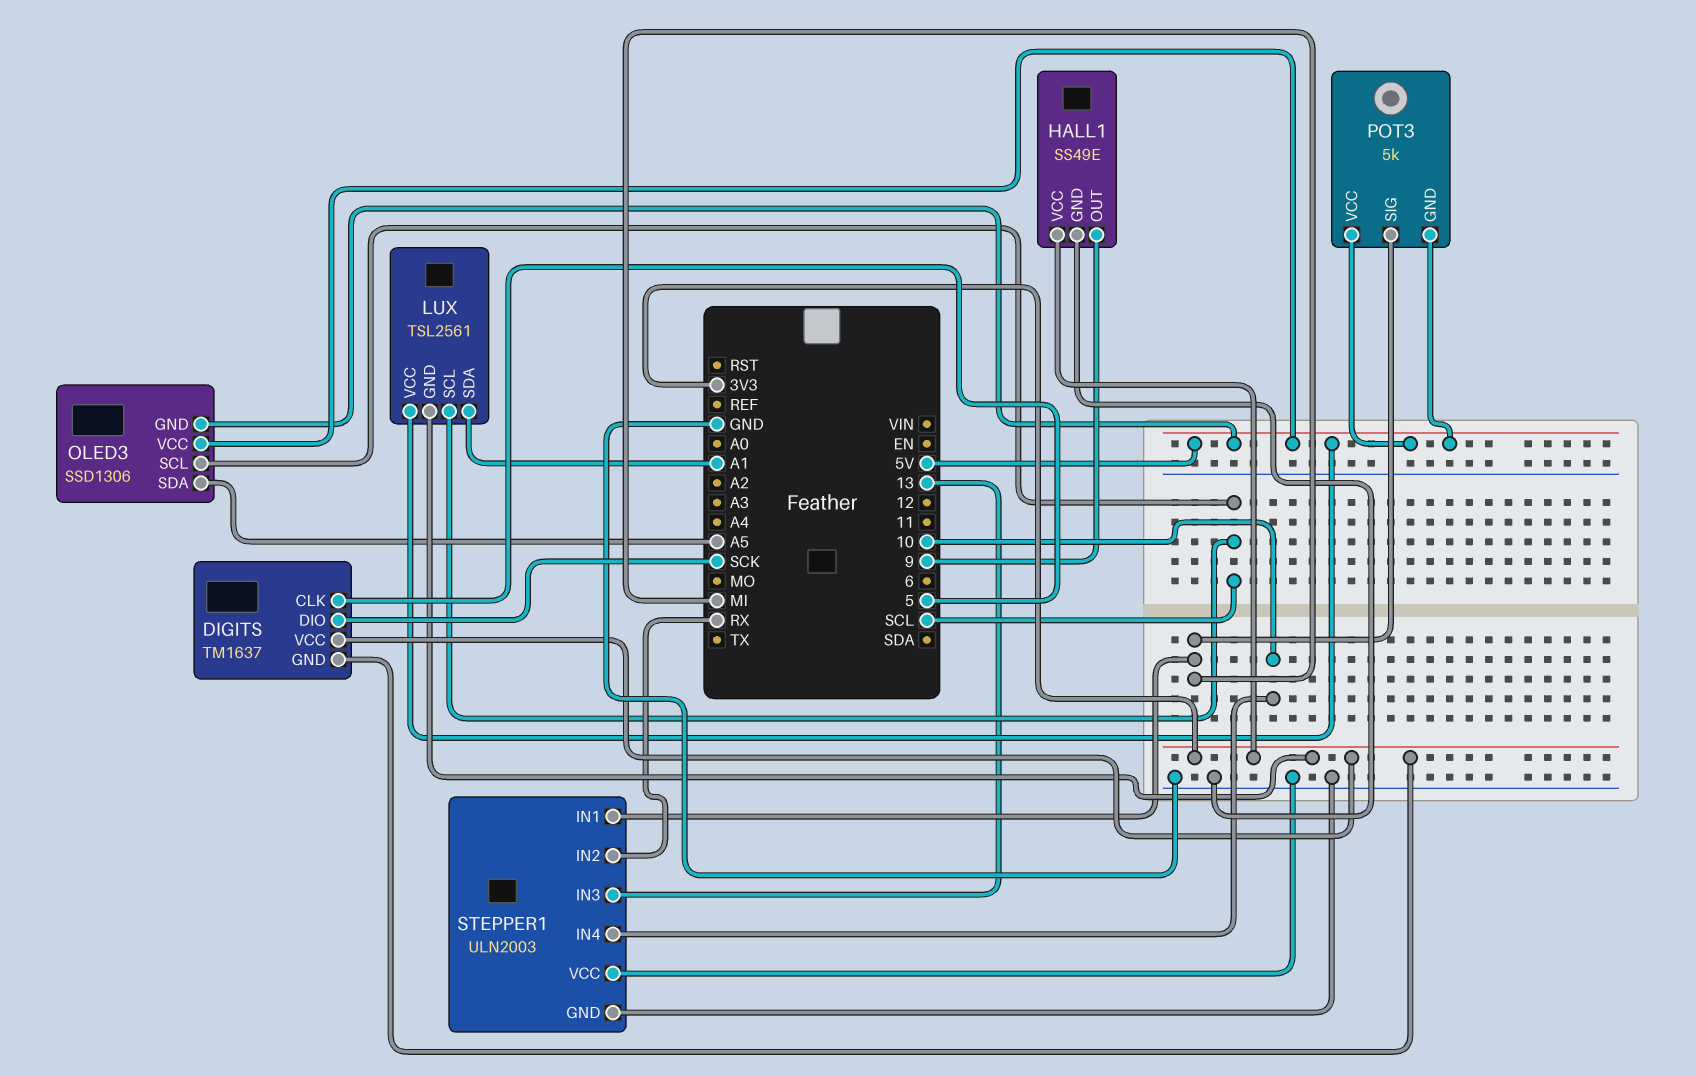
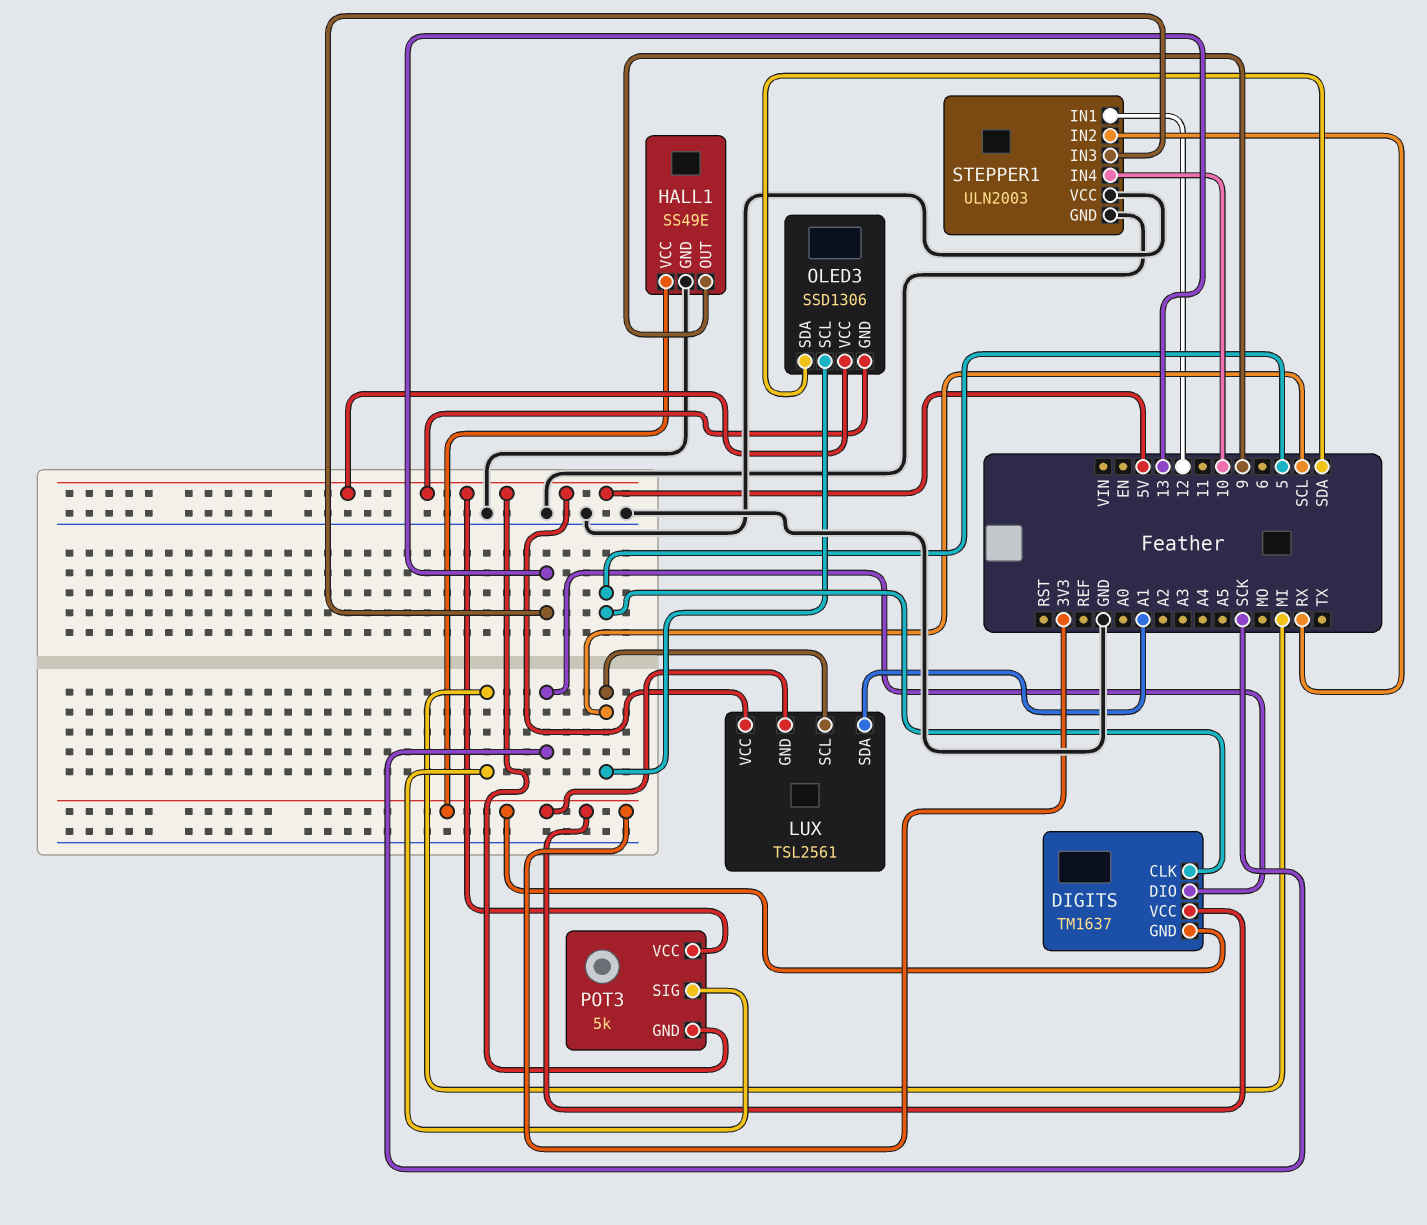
OLED3 pin SDA: A5 -> SDA
STEPPER1 pin IN1: MI -> 12

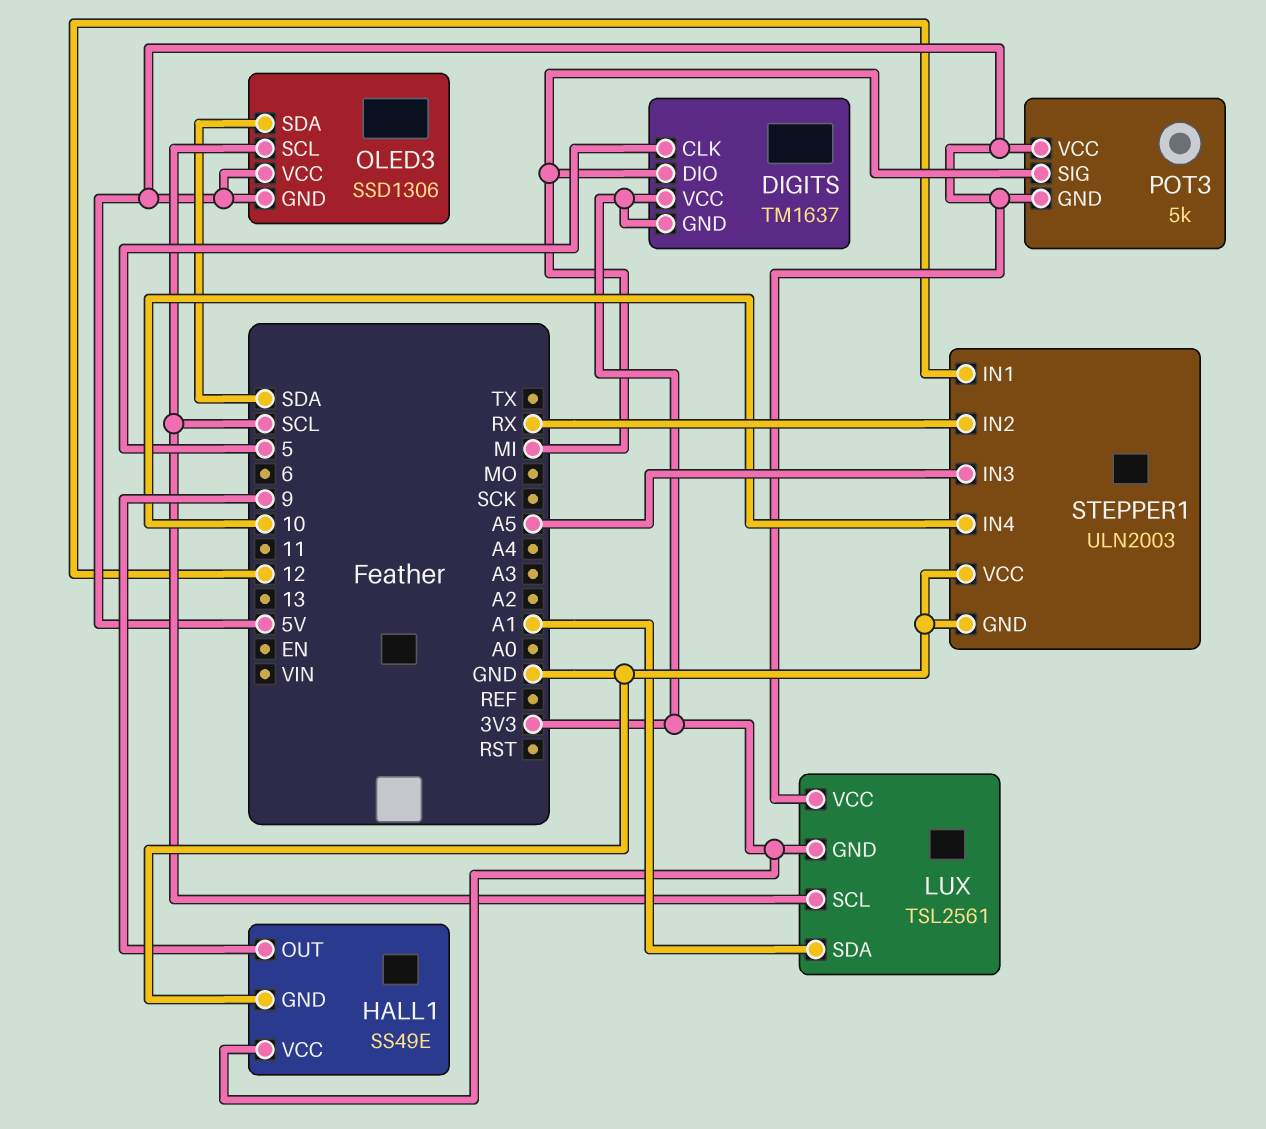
DIGITS pin DIO: SCK -> MI
STEPPER1 pin IN3: 13 -> A5

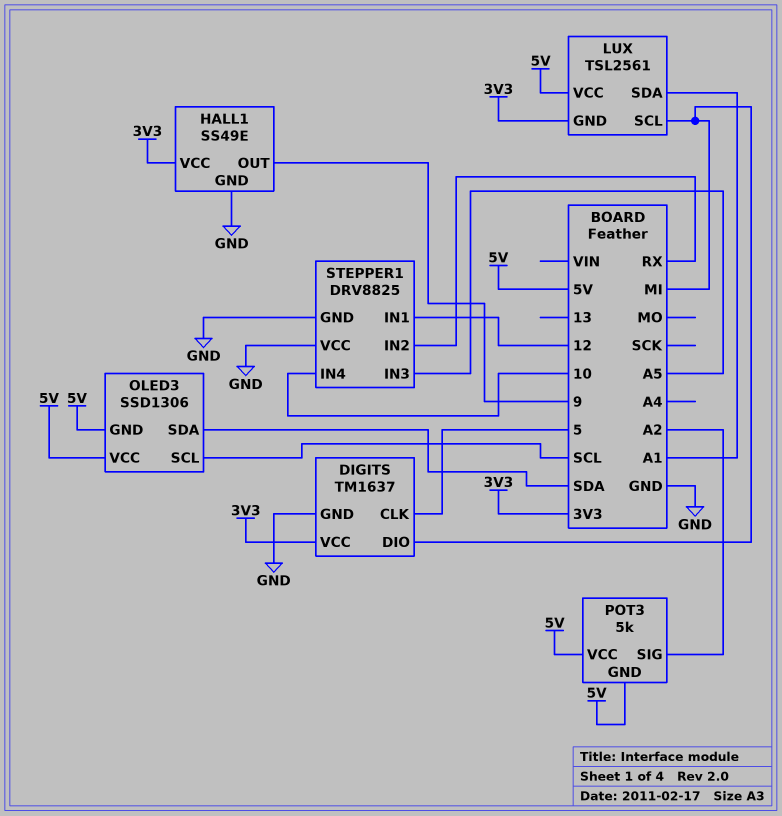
DIGITS pin GND: 3V3 -> GND
LUX pin SCL: SCL -> MI
POT3 pin SIG: MI -> A2
STEPPER1: ULN2003 -> DRV8825

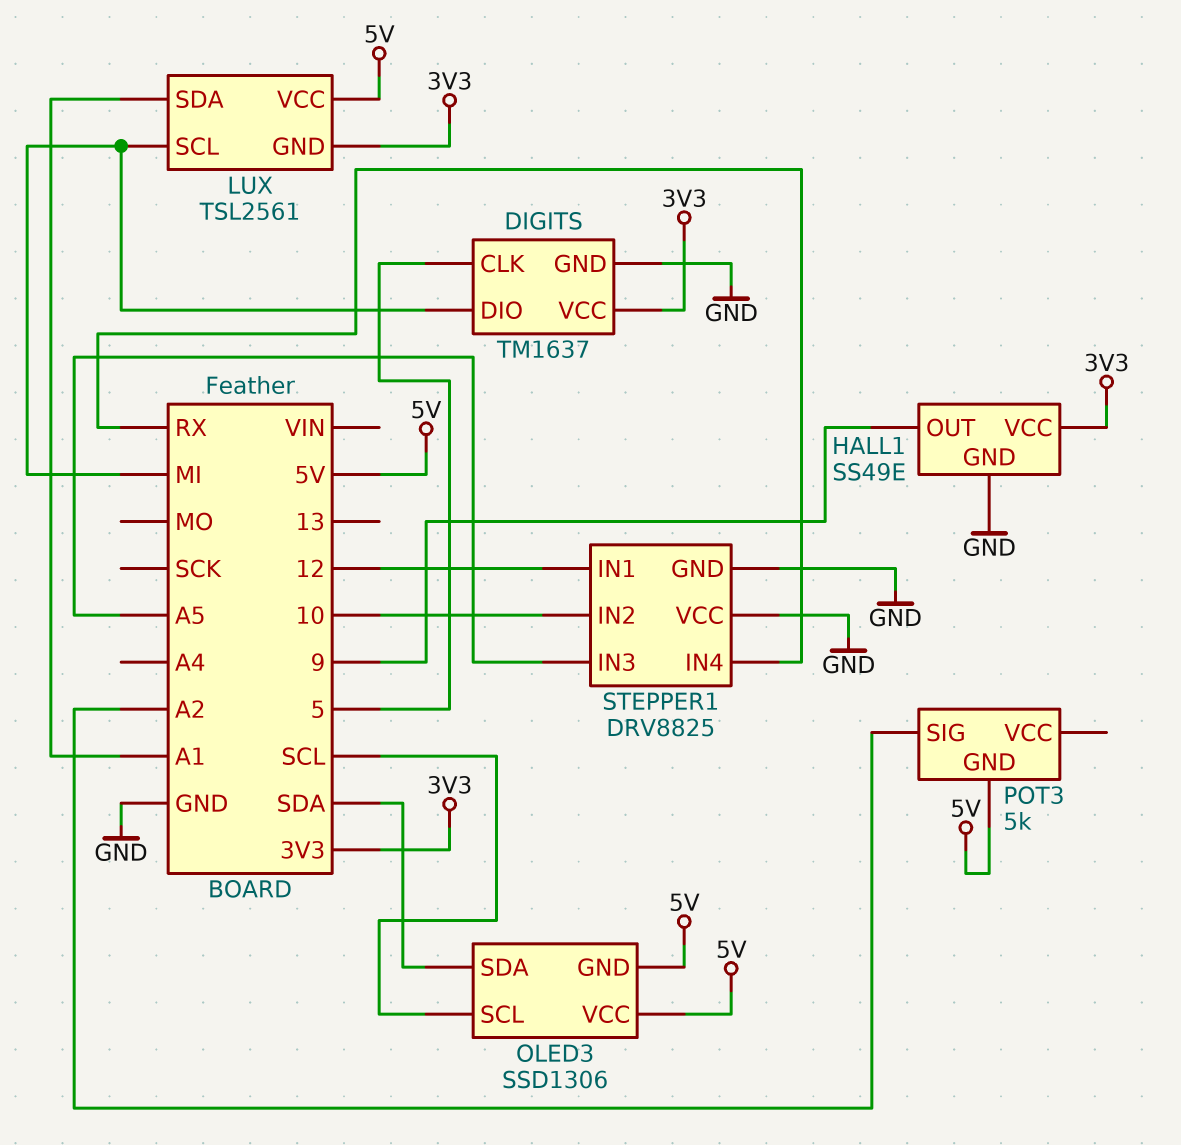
POT3 pin VCC: 5V -> none
STEPPER1 pin IN2: RX -> 10
STEPPER1 pin IN4: 10 -> RX

